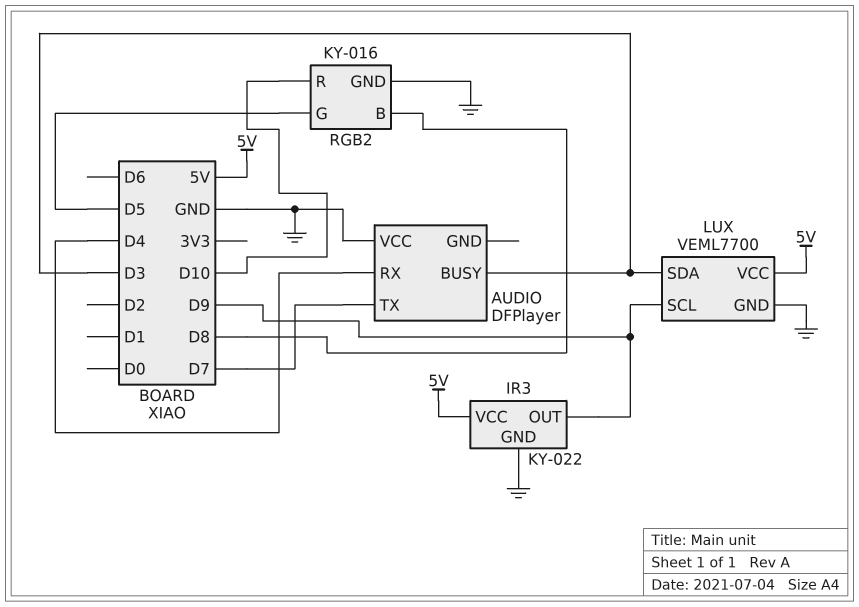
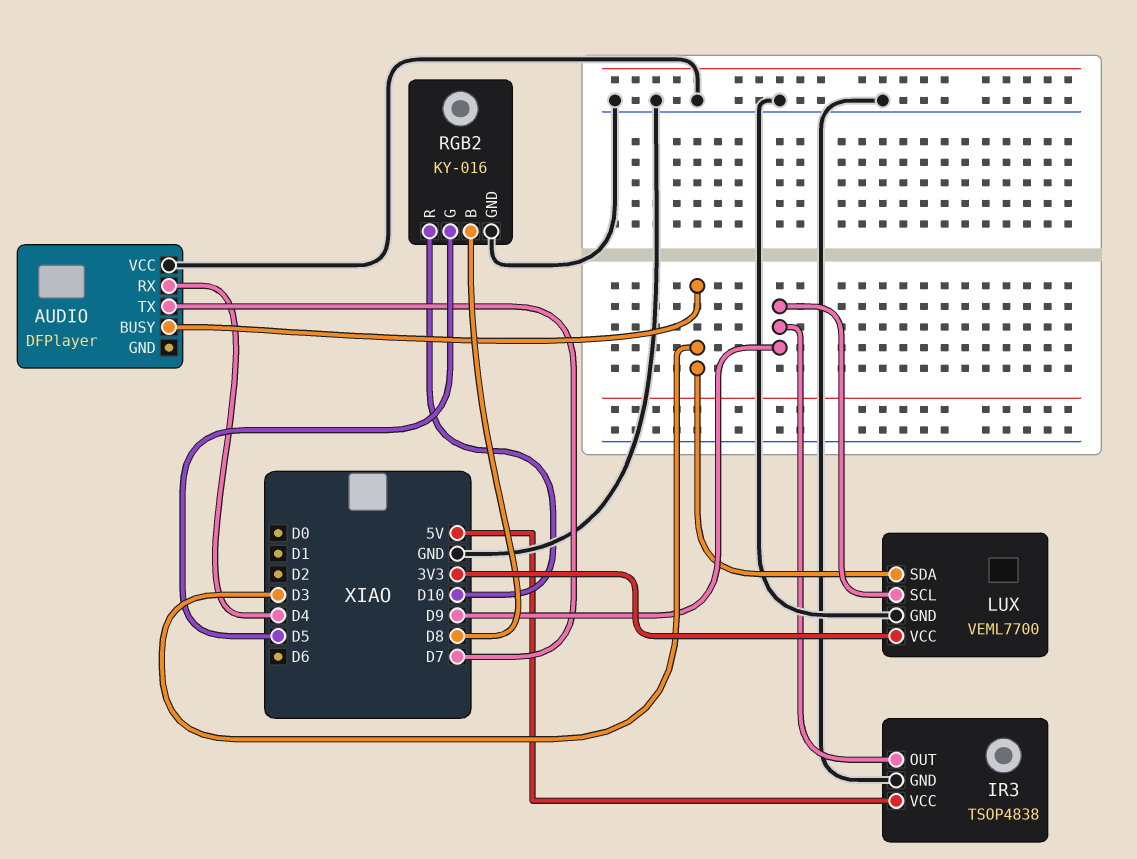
IR3: KY-022 -> TSOP4838
LUX pin VCC: 5V -> 3V3

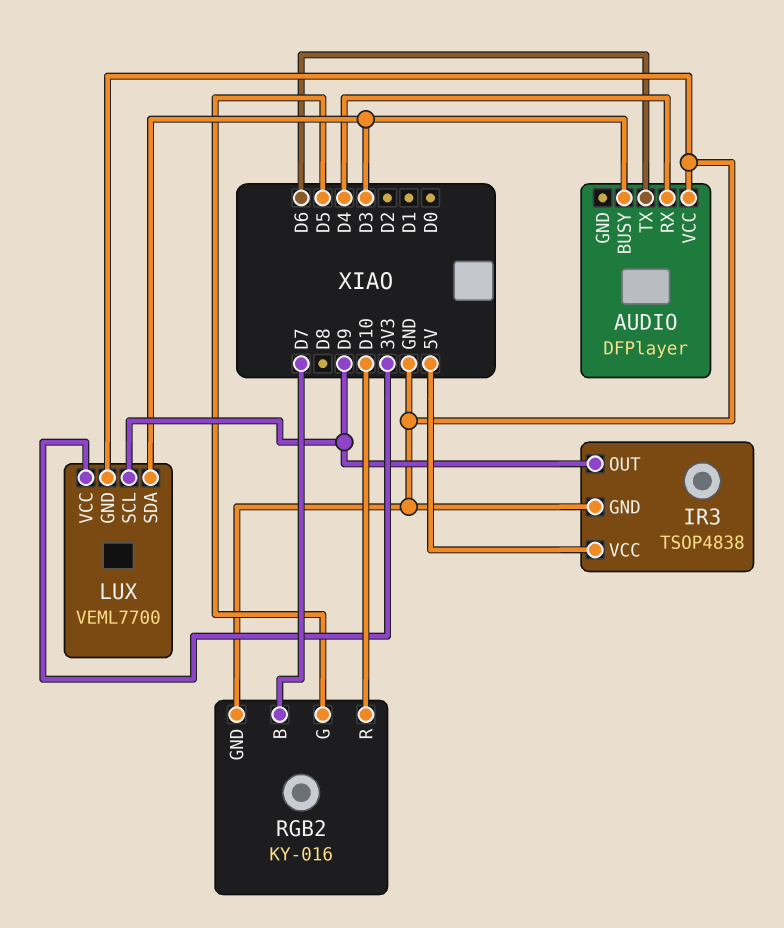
AUDIO pin TX: D7 -> D6
RGB2 pin B: D8 -> D7

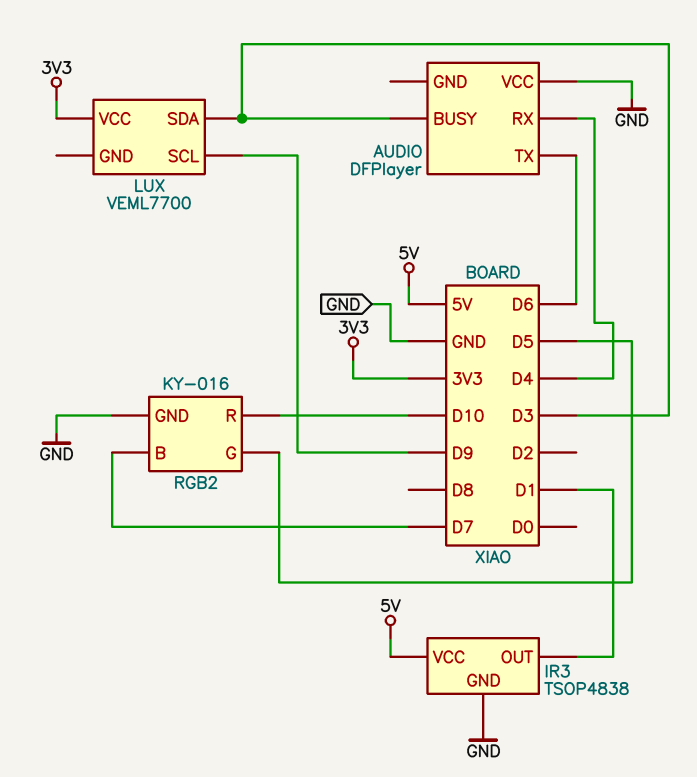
IR3 pin OUT: D9 -> D1
LUX pin GND: GND -> none

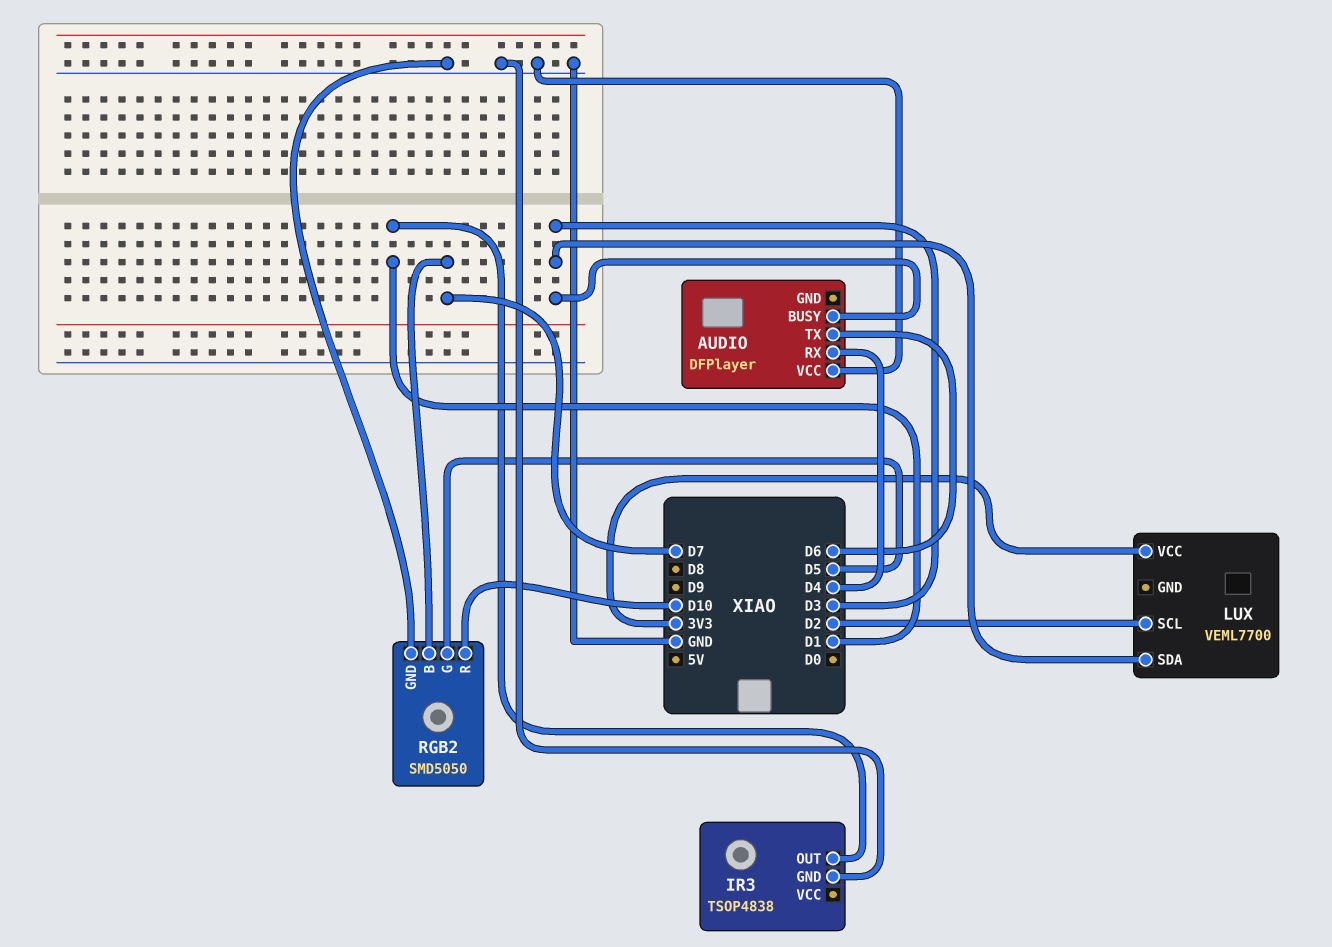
IR3 pin VCC: 5V -> none
LUX pin SCL: D9 -> D2
RGB2: KY-016 -> SMD5050

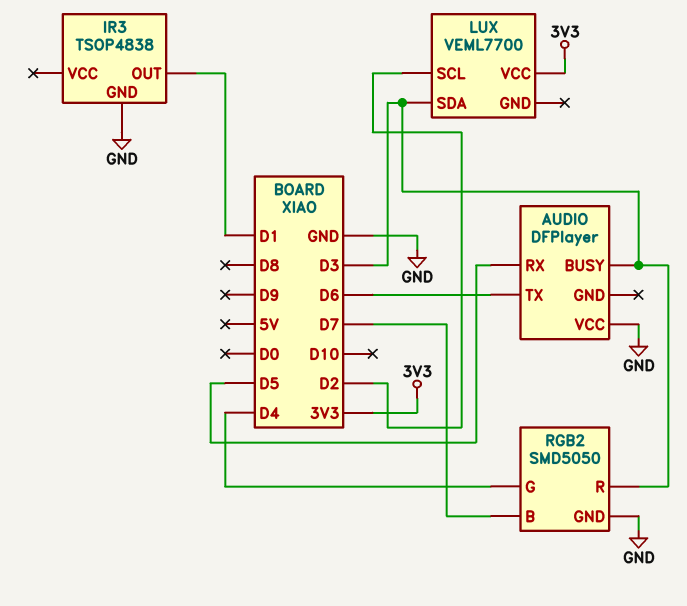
AUDIO pin RX: D4 -> D5
RGB2 pin G: D5 -> D4
RGB2 pin R: D10 -> D3

